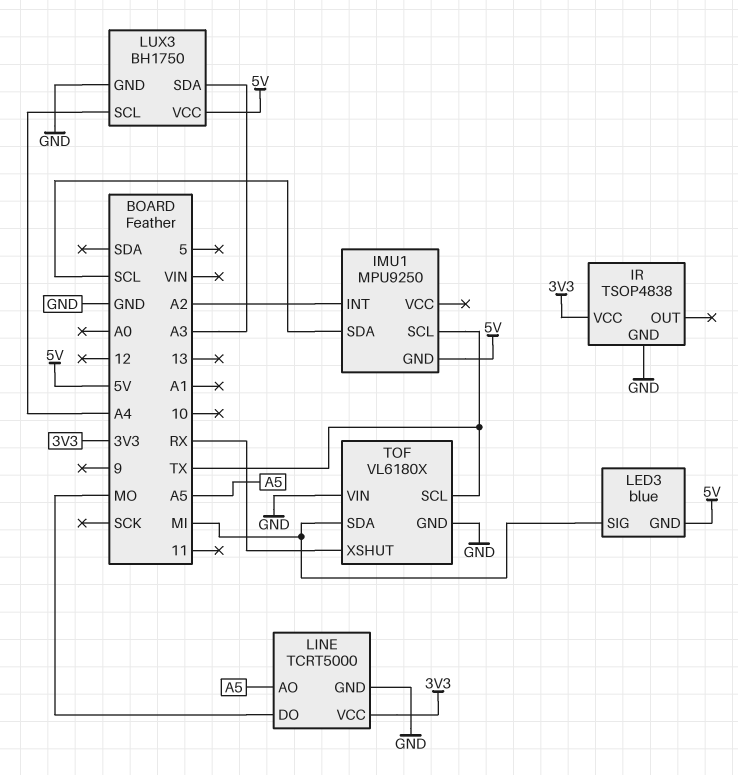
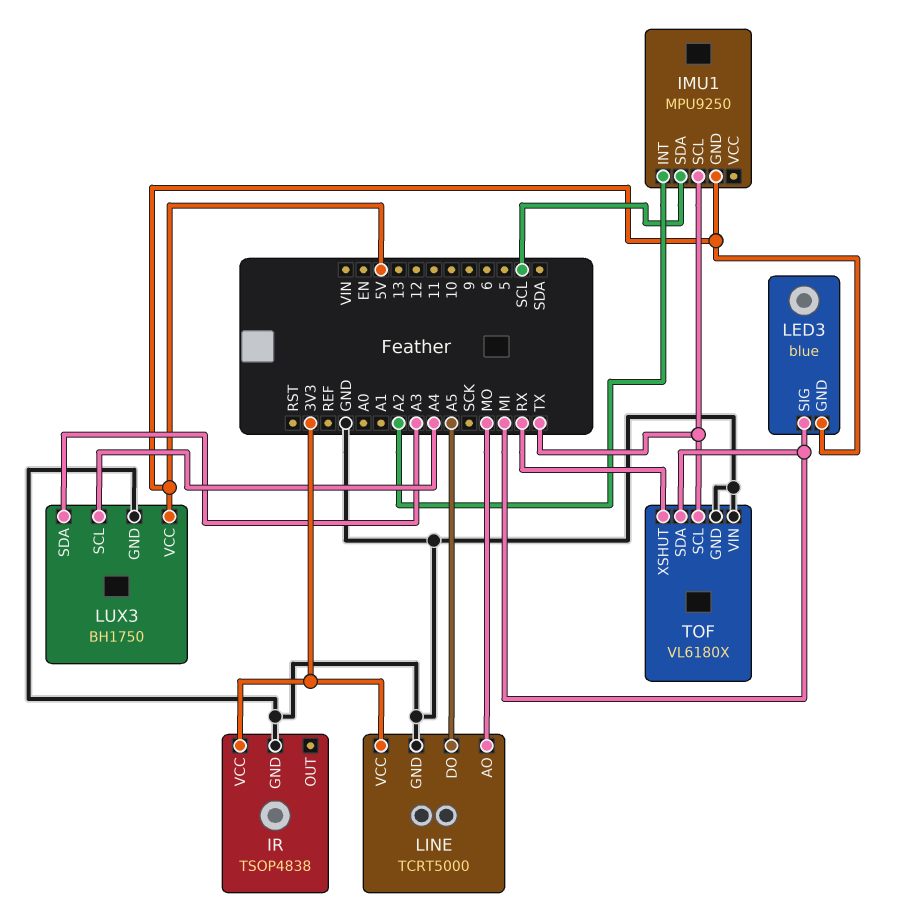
LINE pin AO: A5 -> MO
LINE pin DO: MO -> A5

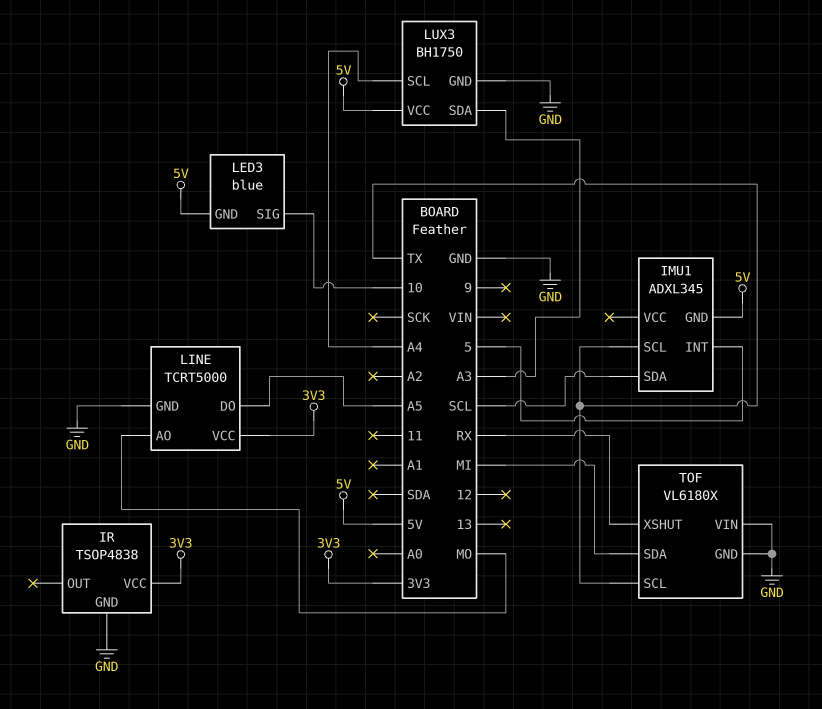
IMU1: MPU9250 -> ADXL345
IMU1 pin INT: A2 -> 5
LED3 pin SIG: MI -> 10

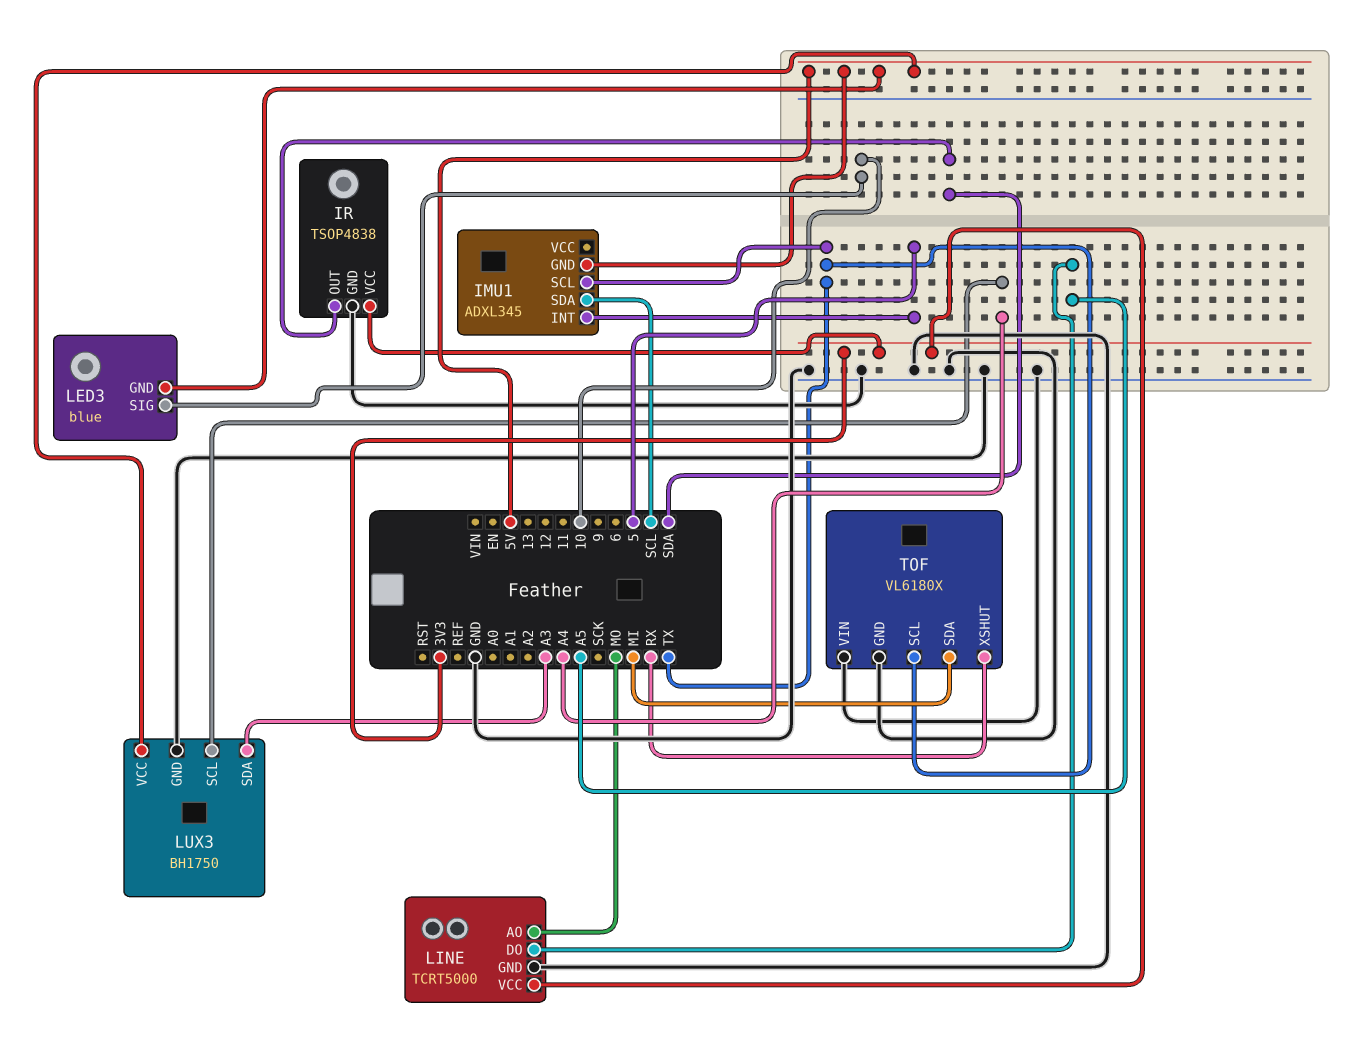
IR pin OUT: none -> SDA

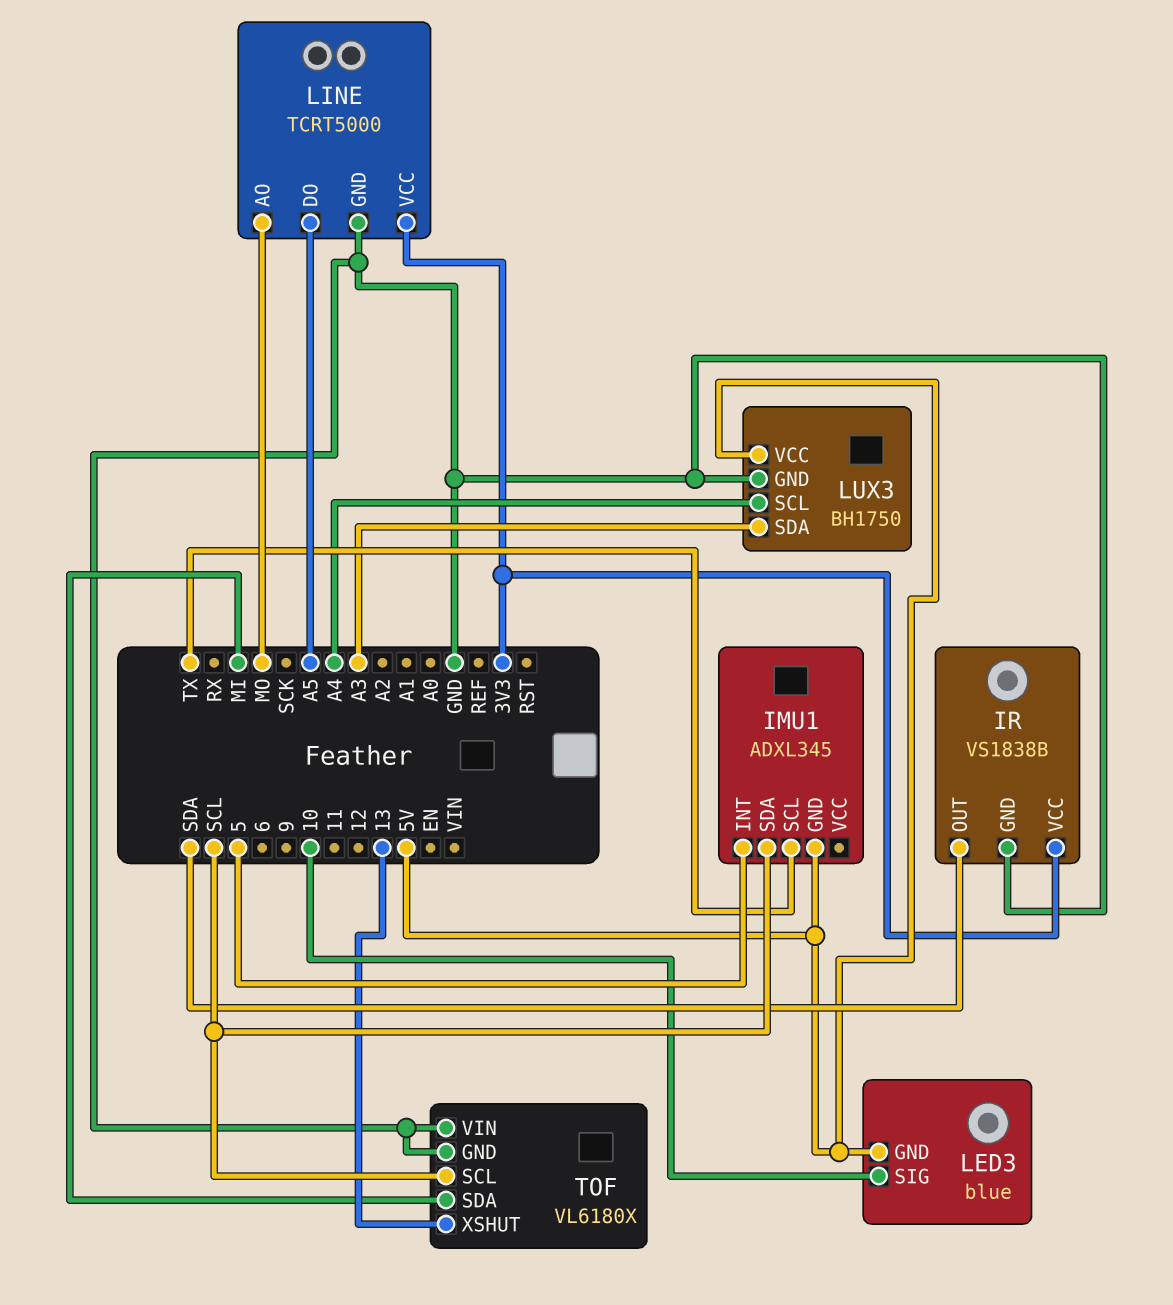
IR: TSOP4838 -> VS1838B
TOF pin SCL: TX -> SCL
TOF pin XSHUT: RX -> 13

